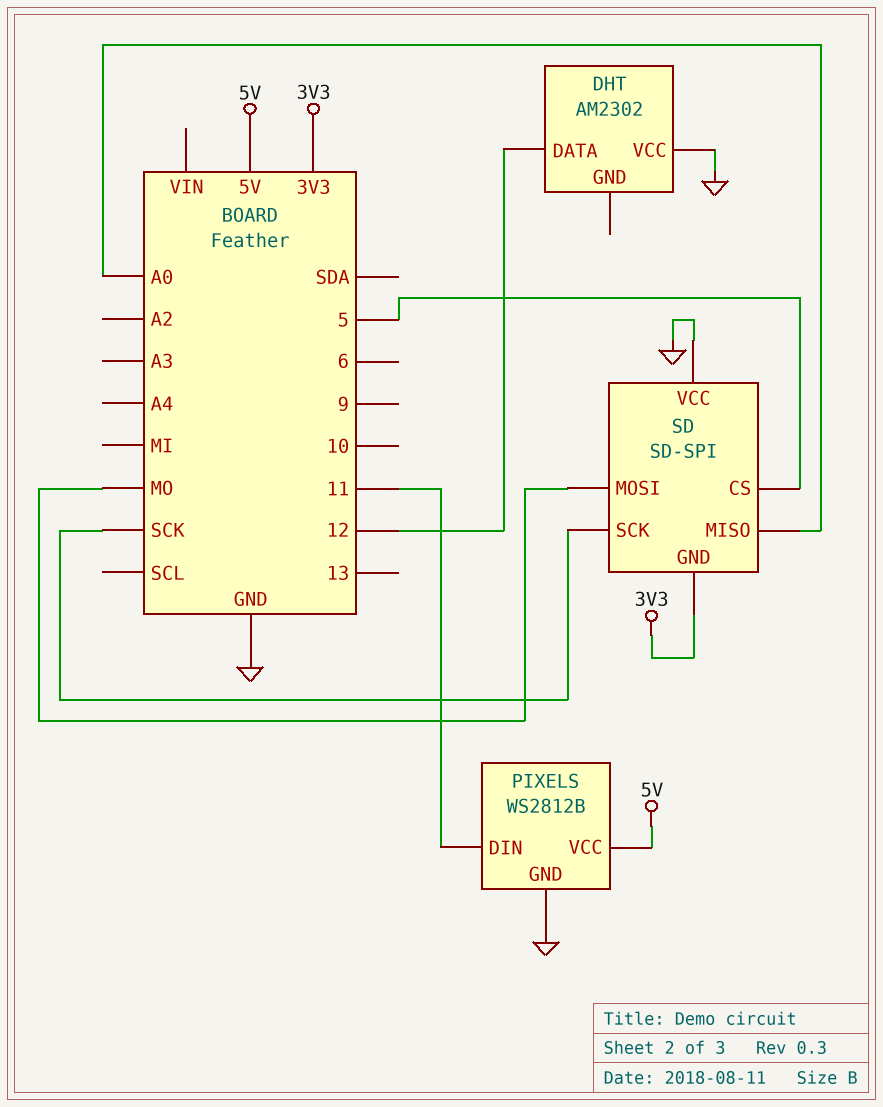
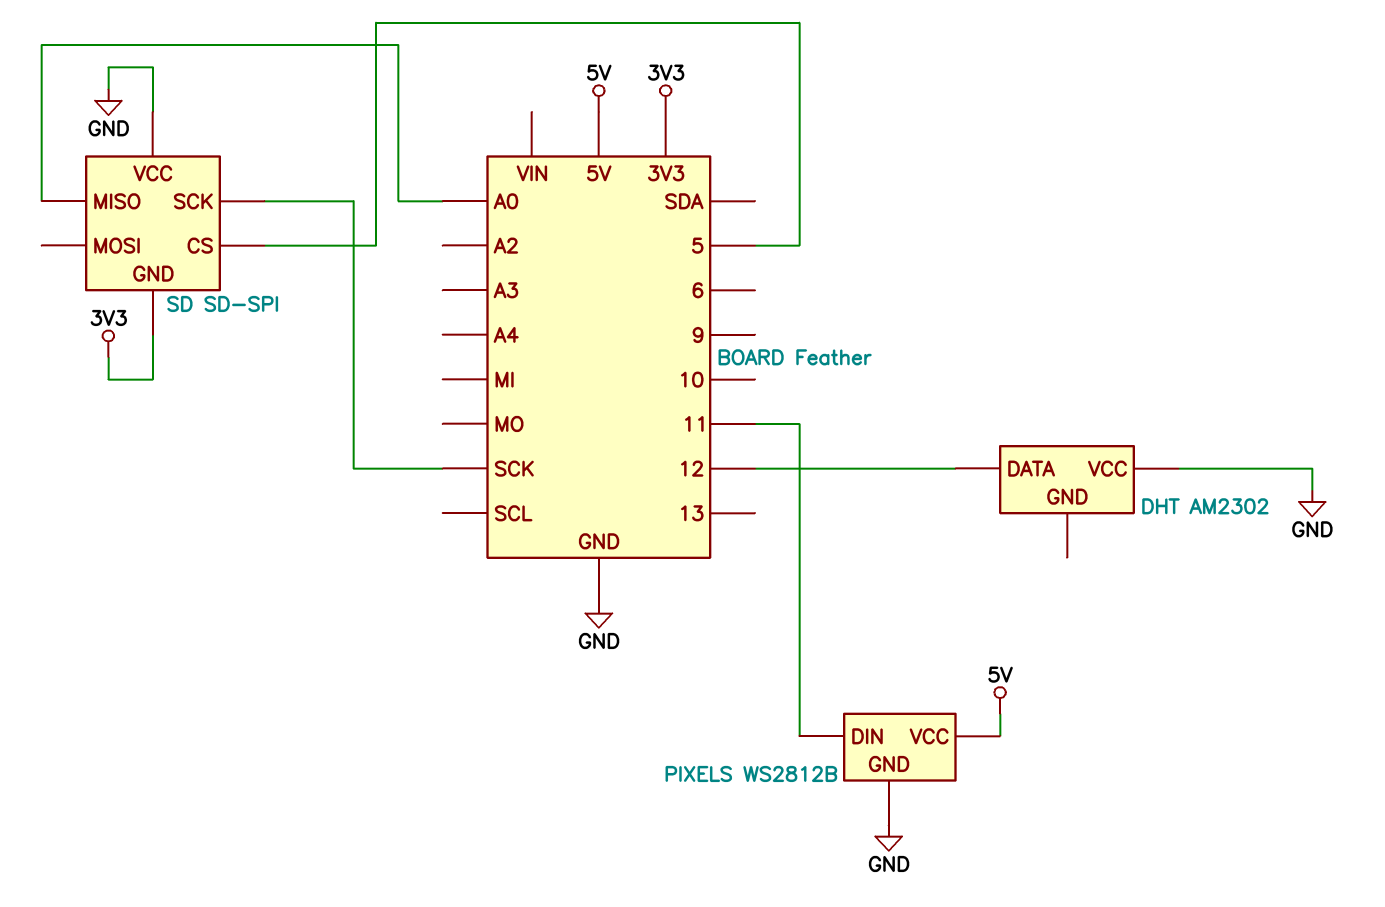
SD pin MOSI: MO -> none

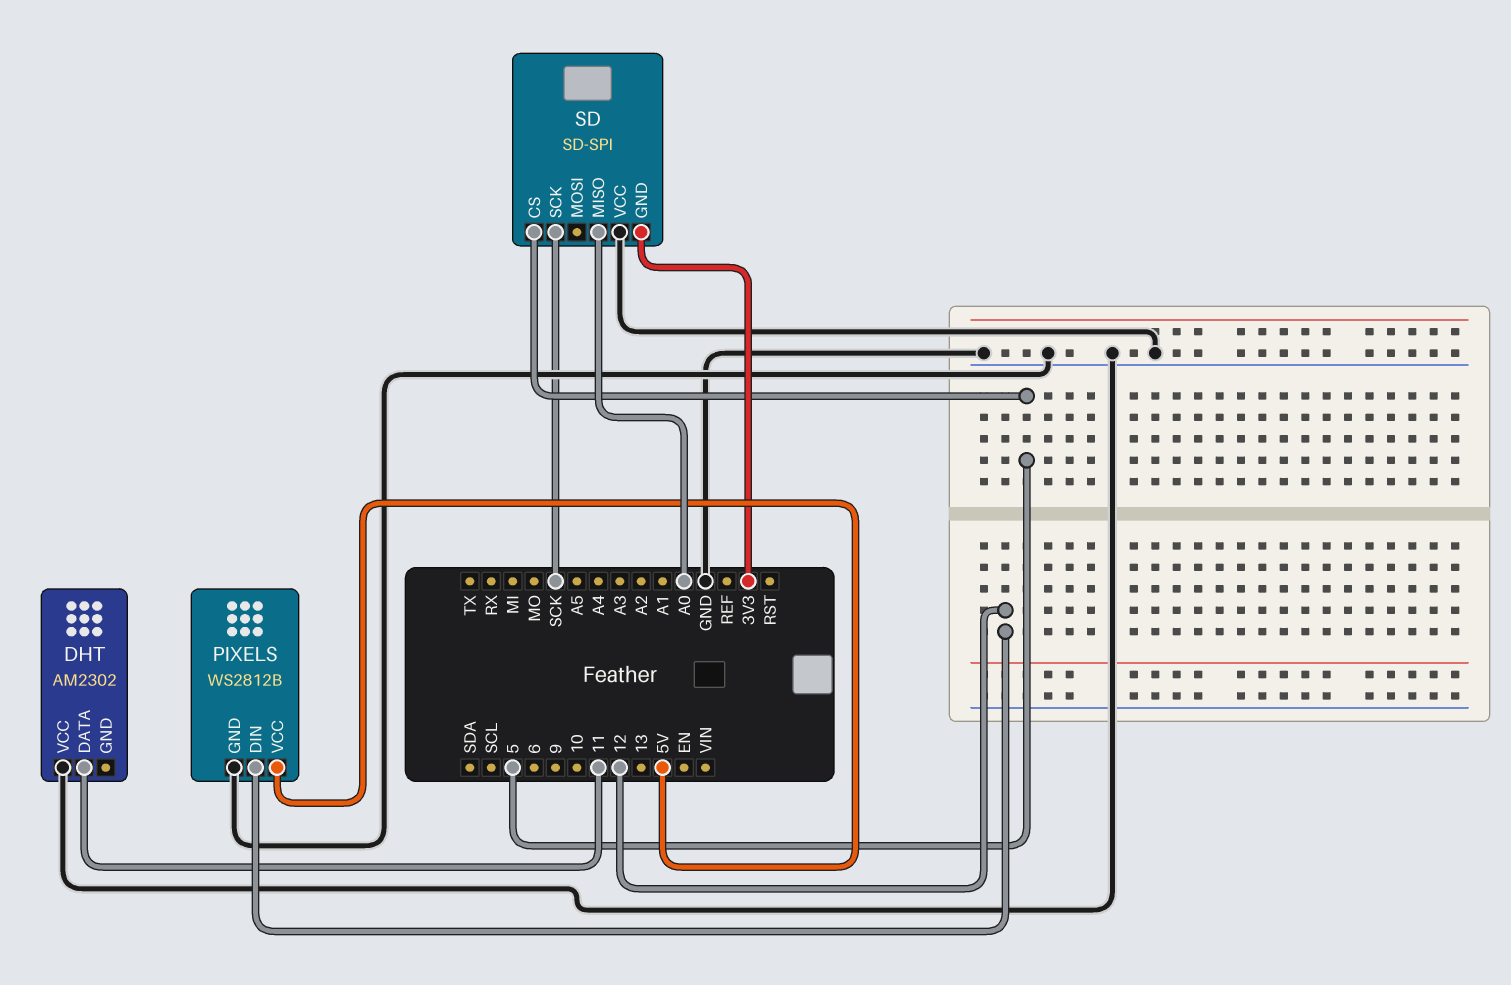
DHT pin DATA: 12 -> 11
PIXELS pin DIN: 11 -> 12

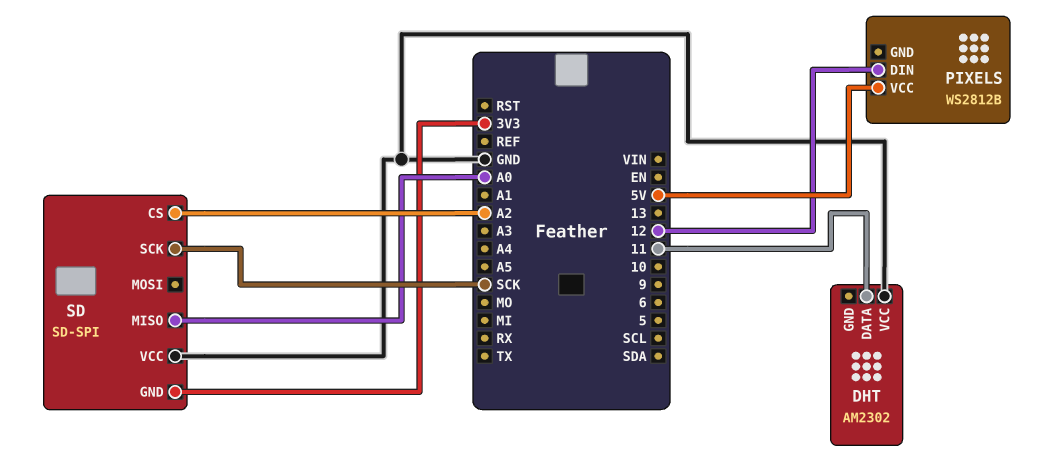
PIXELS pin GND: GND -> none
SD pin CS: 5 -> A2

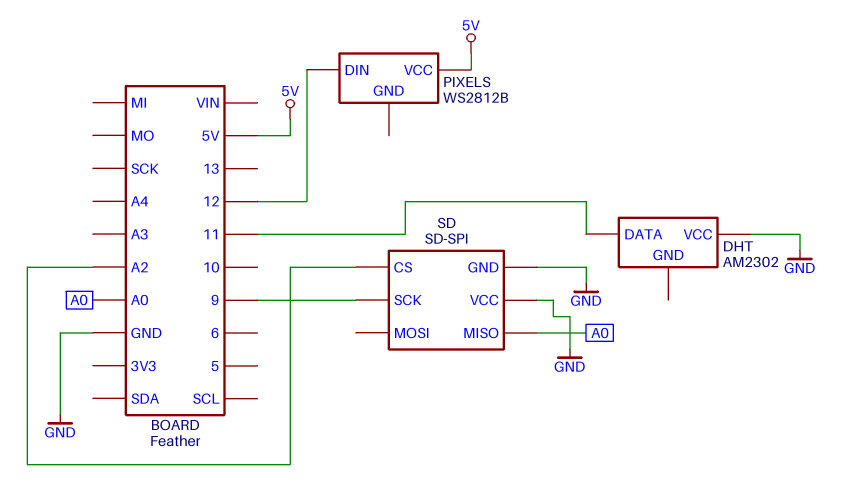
SD pin GND: 3V3 -> GND
SD pin SCK: SCK -> 9

